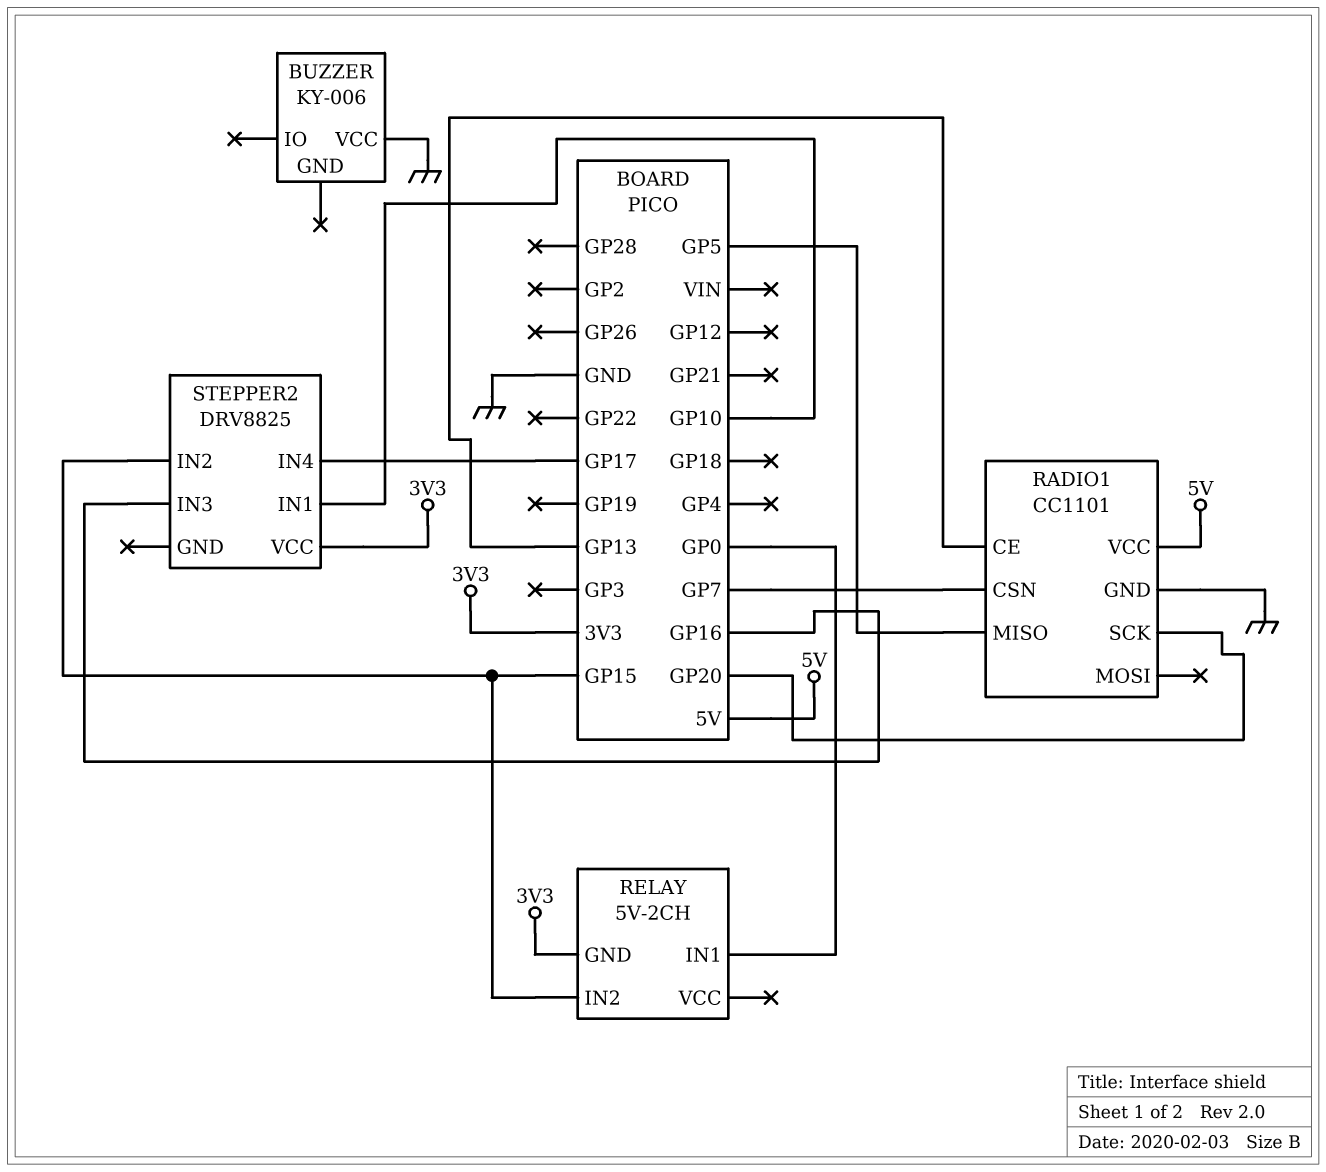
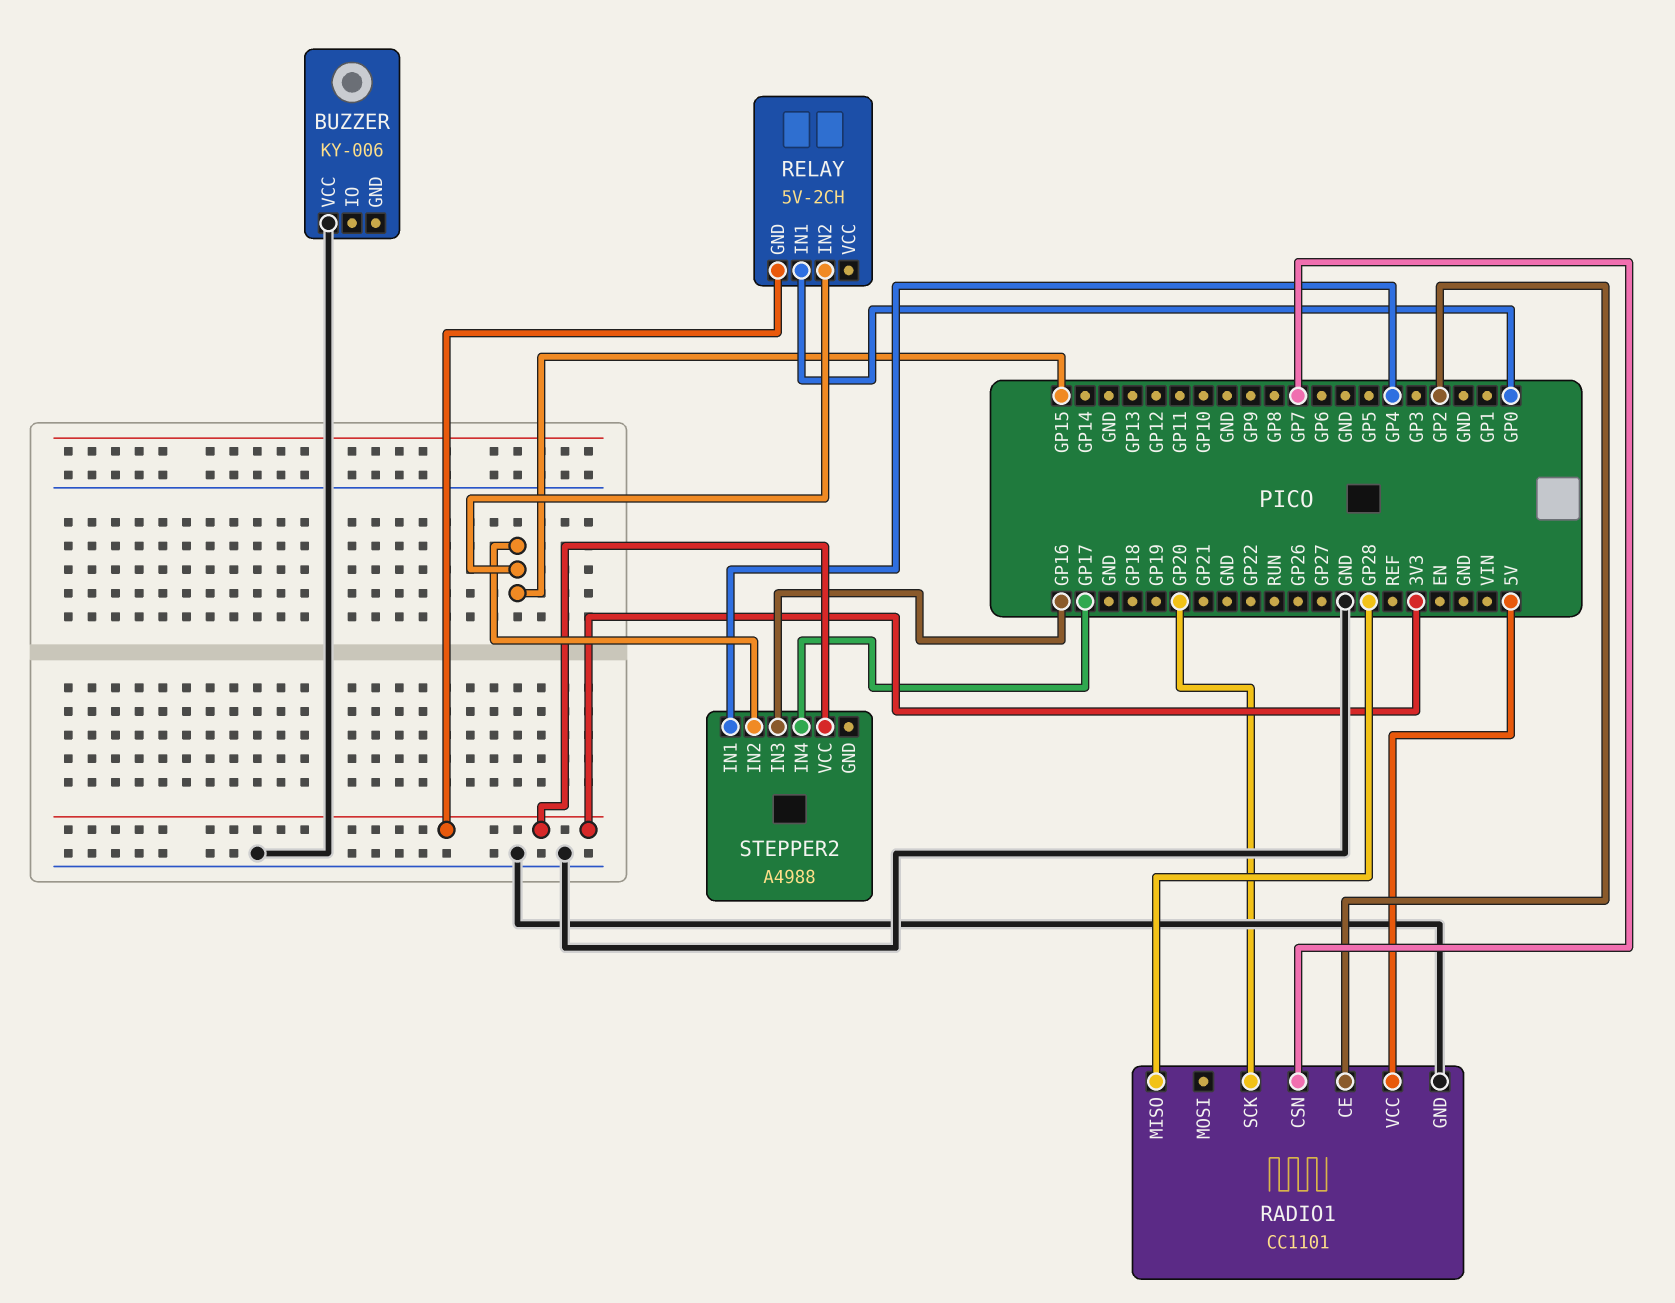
RADIO1 pin CE: GP13 -> GP2
RADIO1 pin MISO: GP5 -> GP28
STEPPER2: DRV8825 -> A4988
STEPPER2 pin IN1: GP10 -> GP4

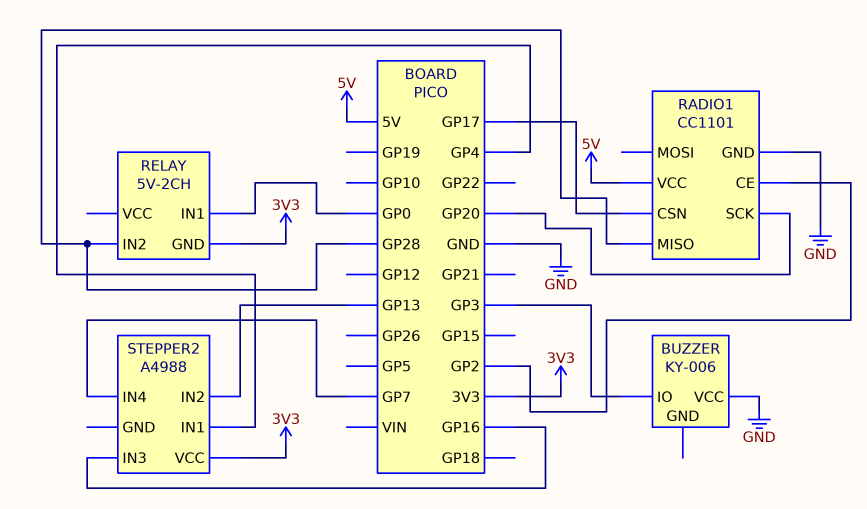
BUZZER pin IO: none -> GP3
RADIO1 pin CSN: GP7 -> GP17
RELAY pin IN2: GP15 -> GP28
STEPPER2 pin IN2: GP15 -> GP13
STEPPER2 pin IN4: GP17 -> GP7

